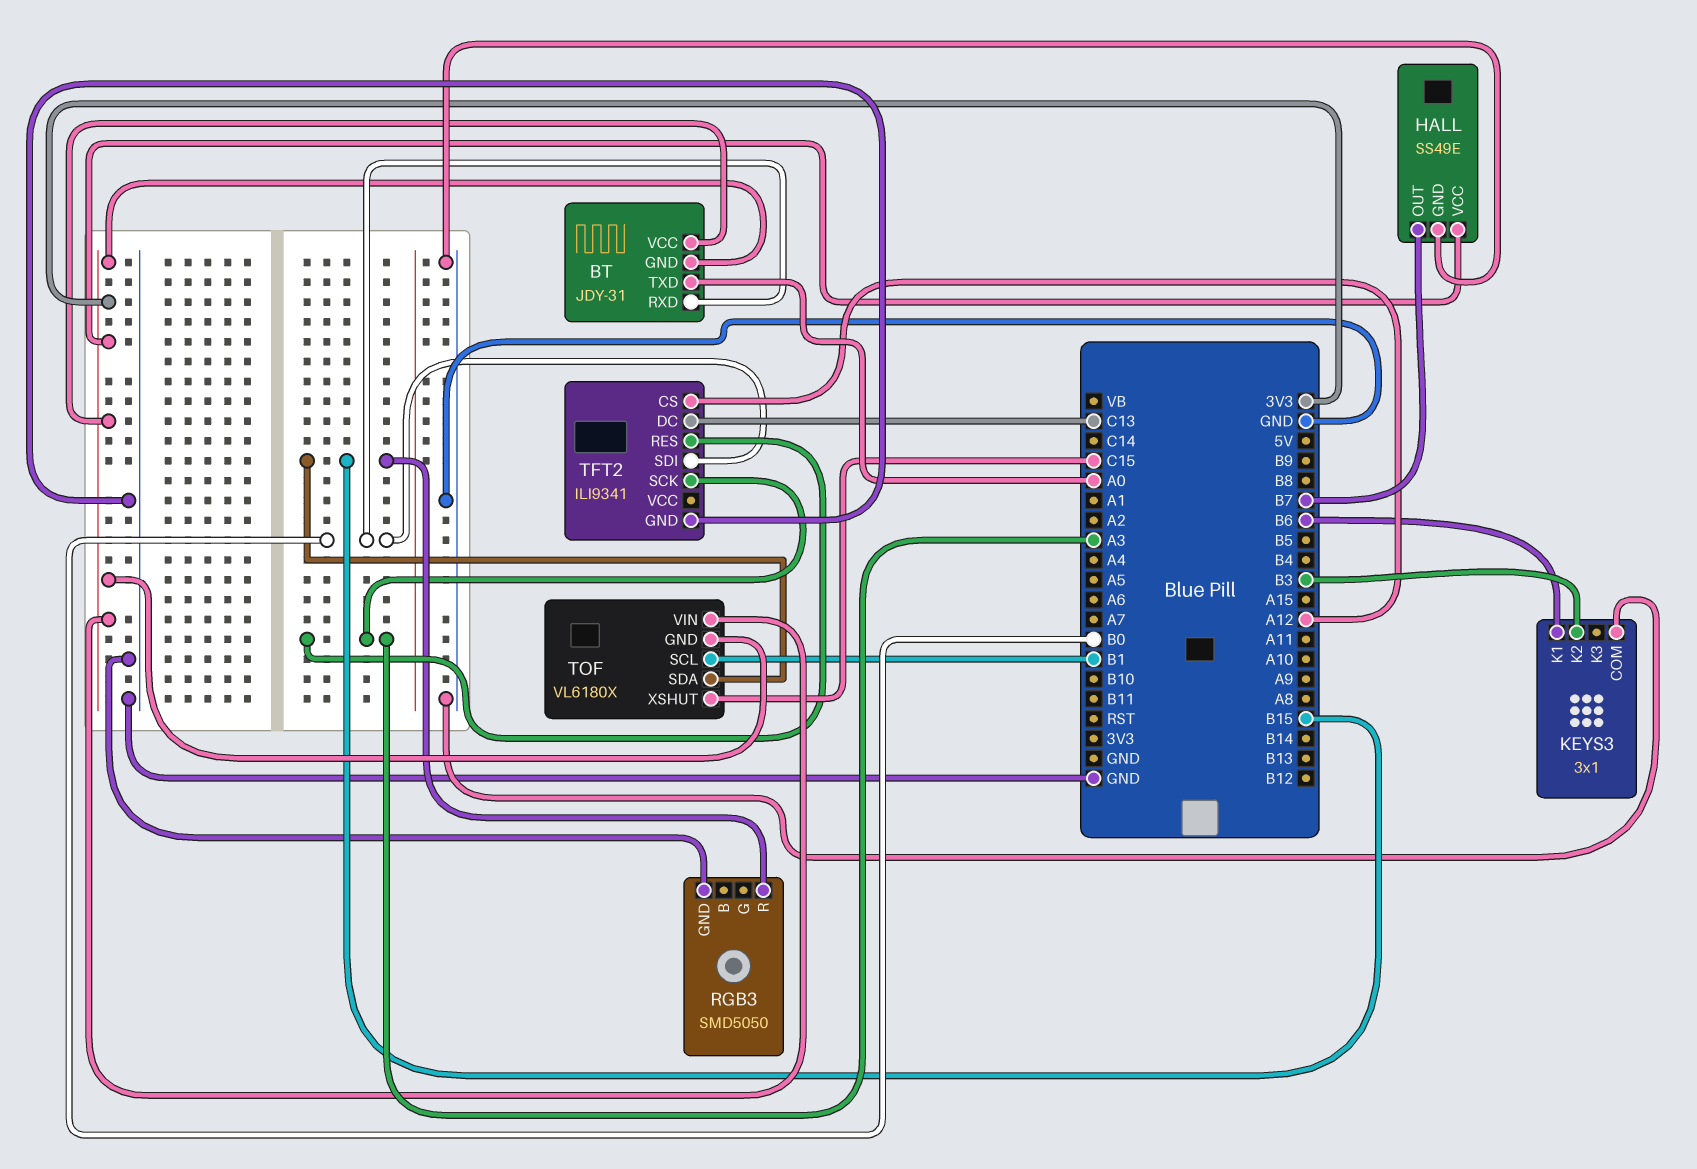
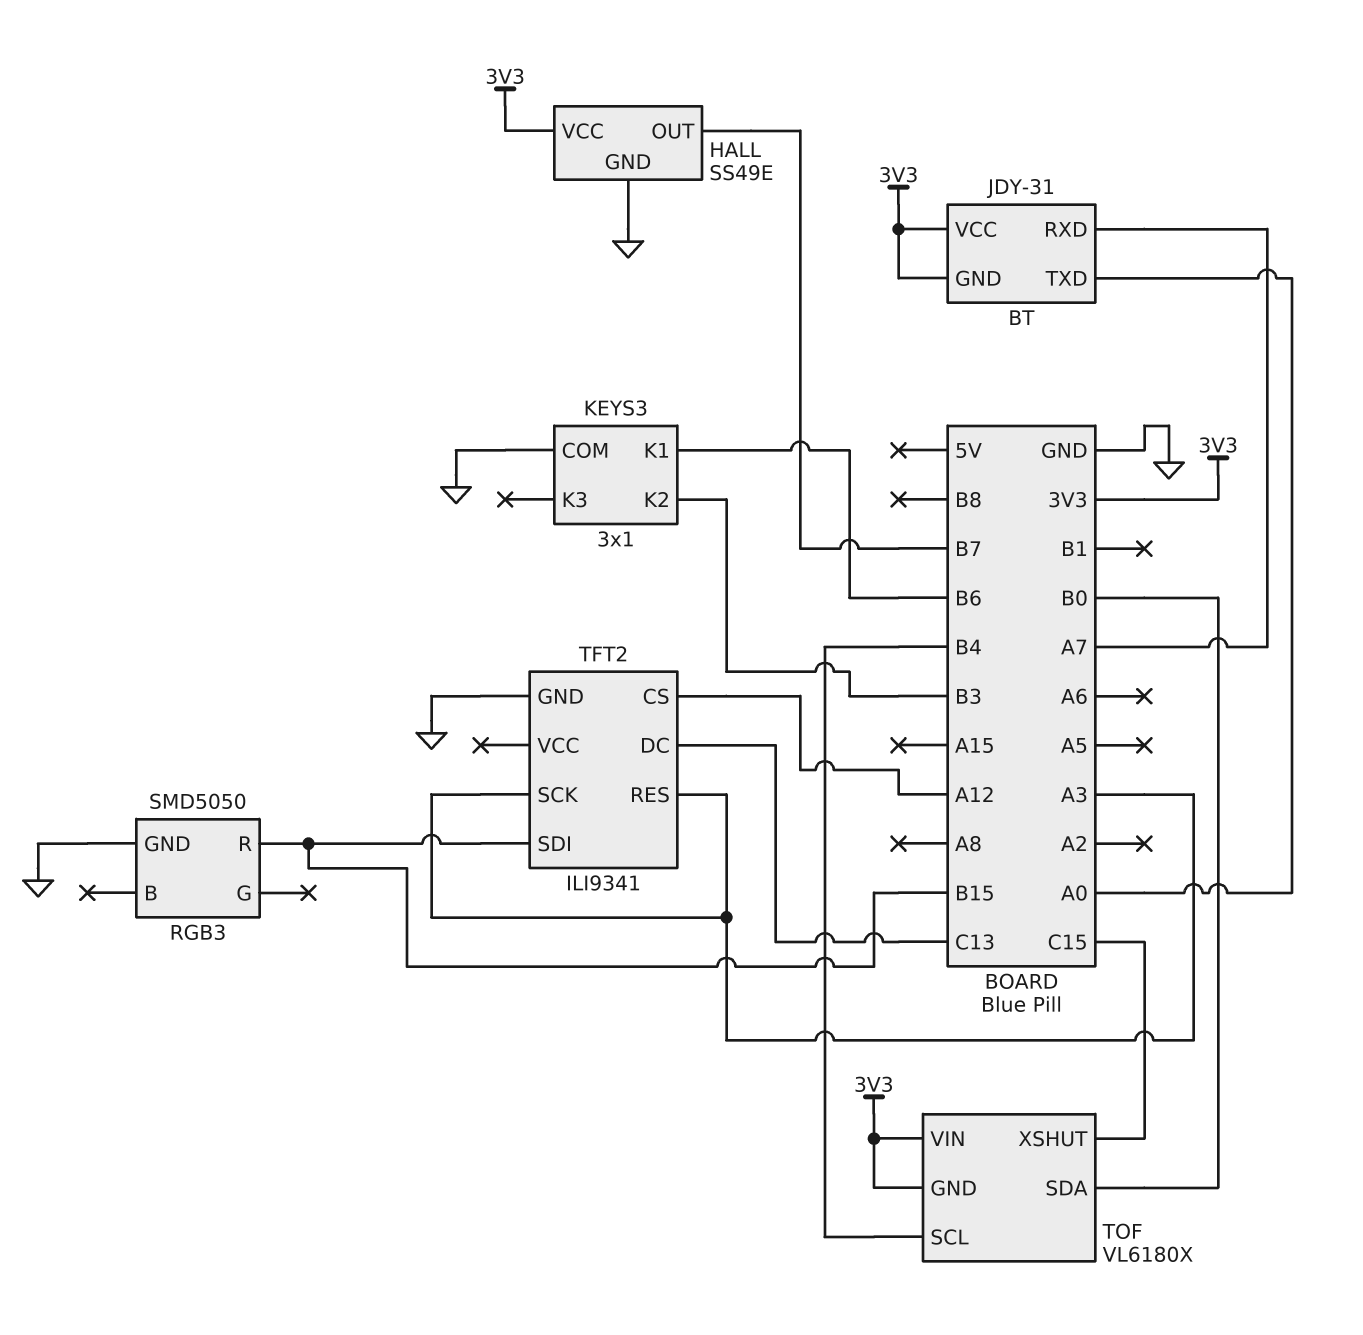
BT pin RXD: B0 -> A7
TFT2 pin SDI: B0 -> B15
TOF pin SCL: B1 -> B4
TOF pin SDA: B15 -> B0

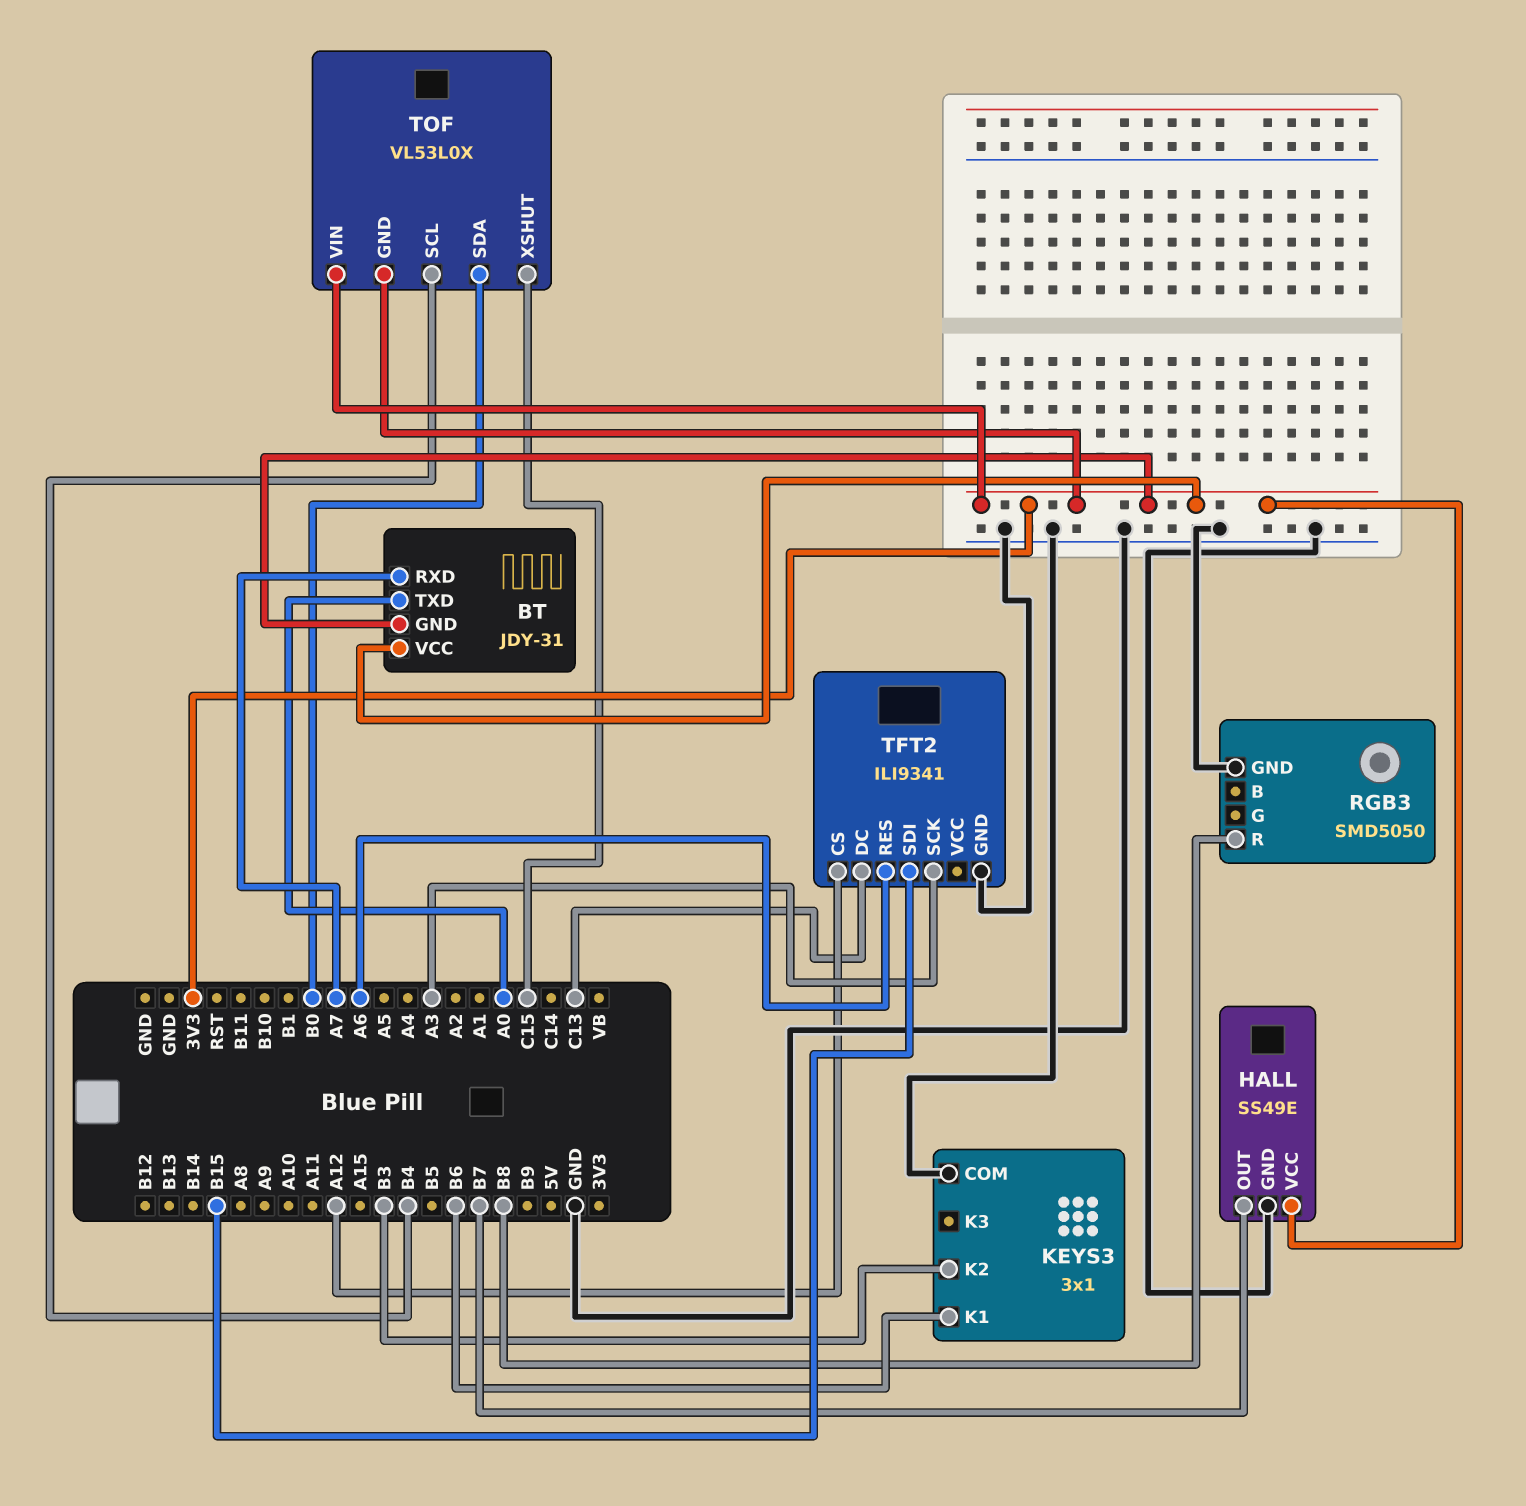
RGB3 pin R: B15 -> B8
TFT2 pin RES: A3 -> A6
TOF: VL6180X -> VL53L0X

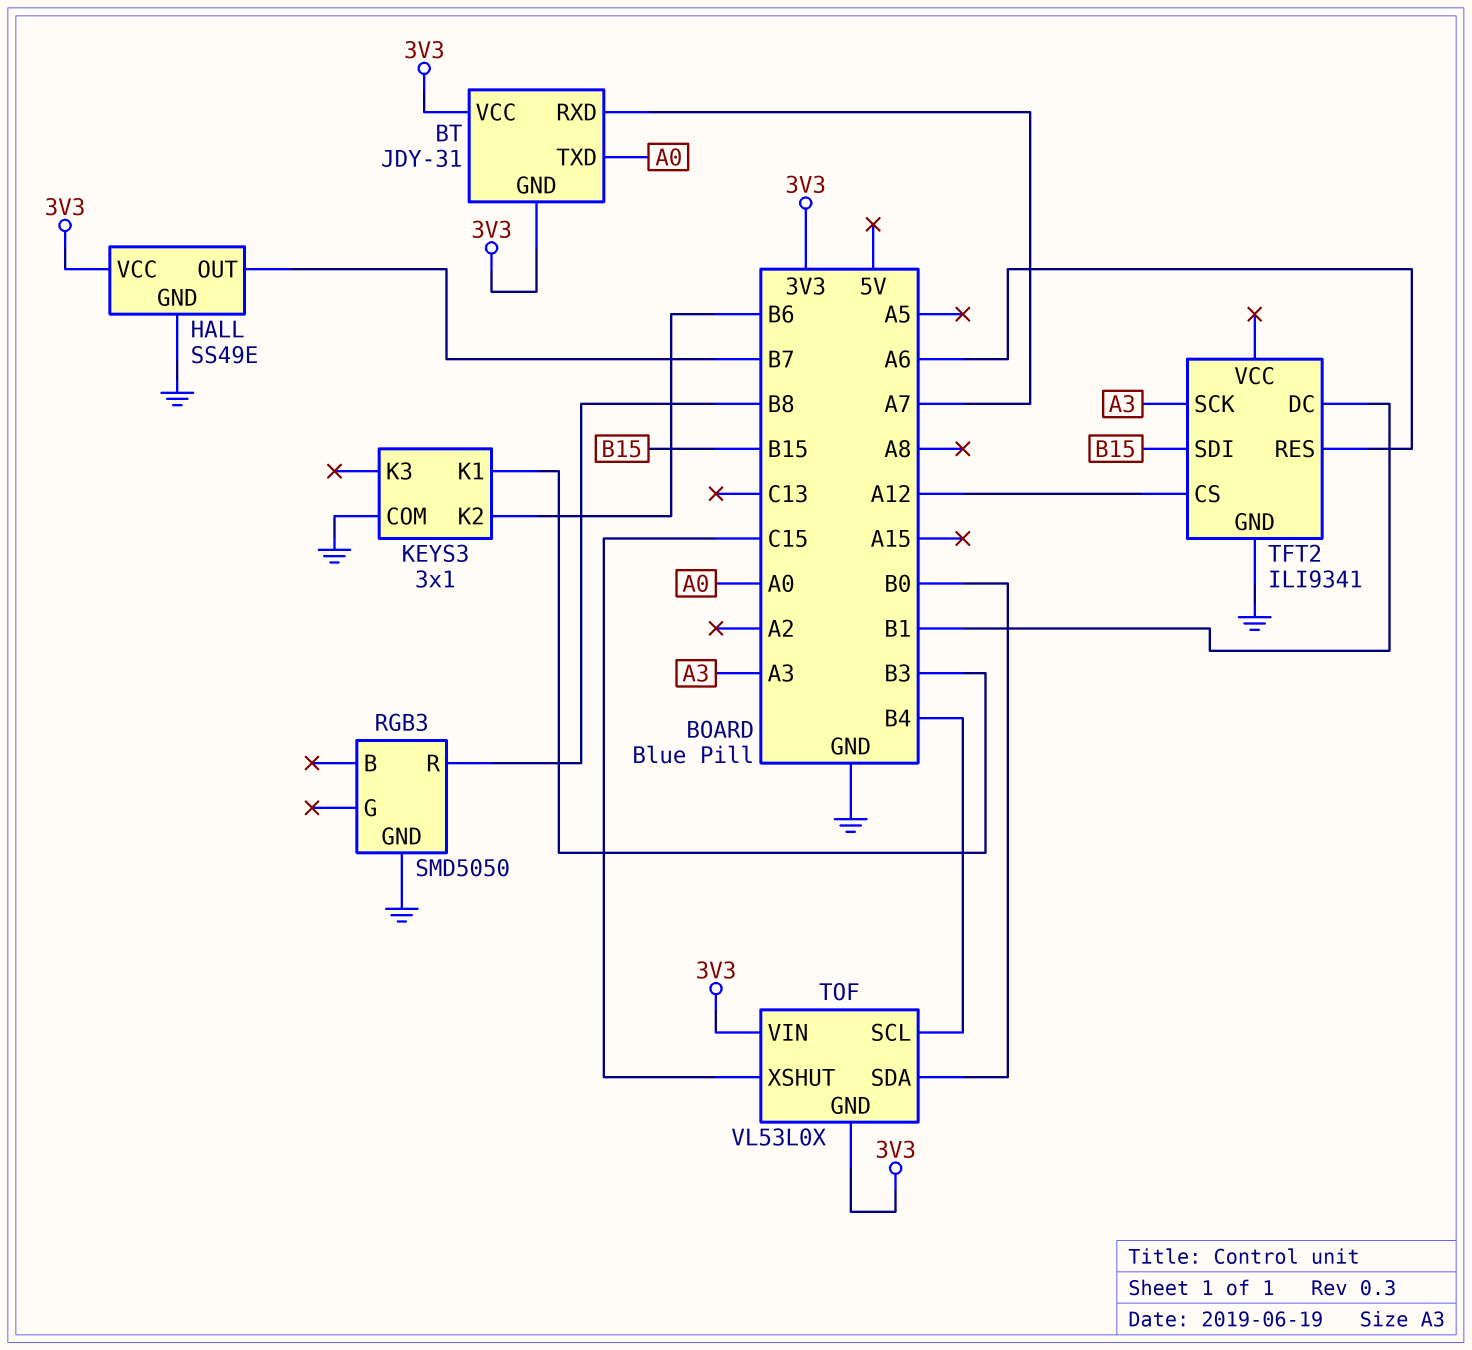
KEYS3 pin K1: B6 -> B3
KEYS3 pin K2: B3 -> B6
TFT2 pin DC: C13 -> B1

